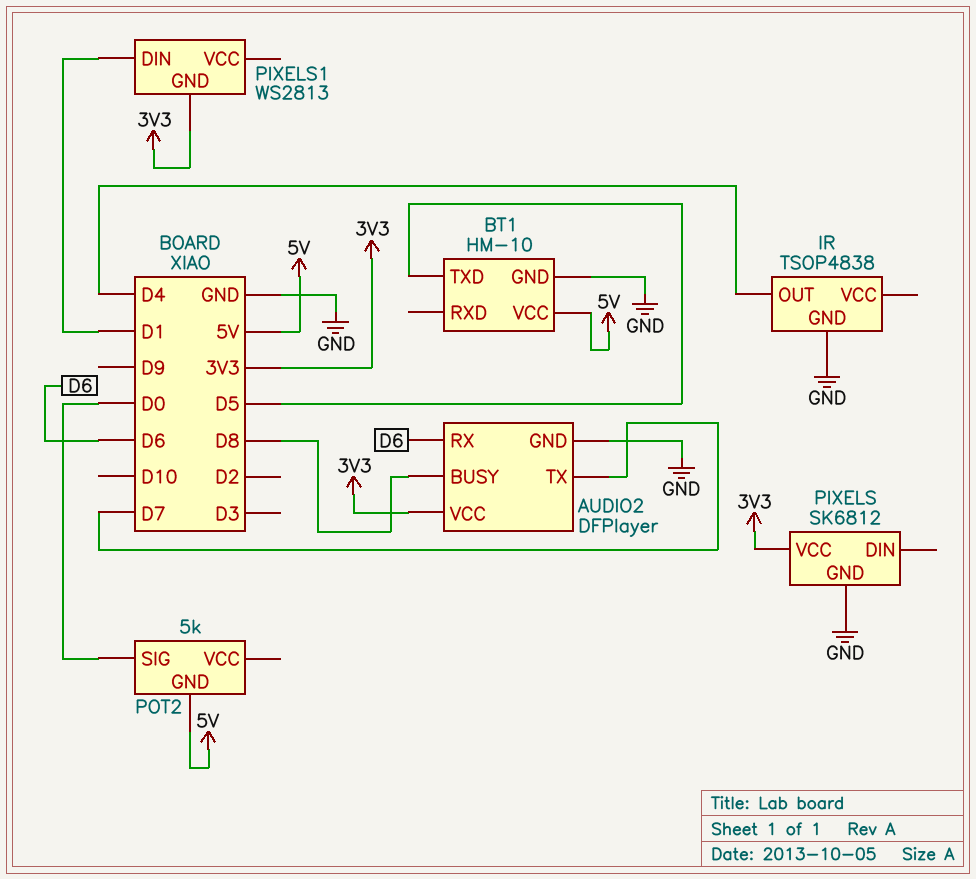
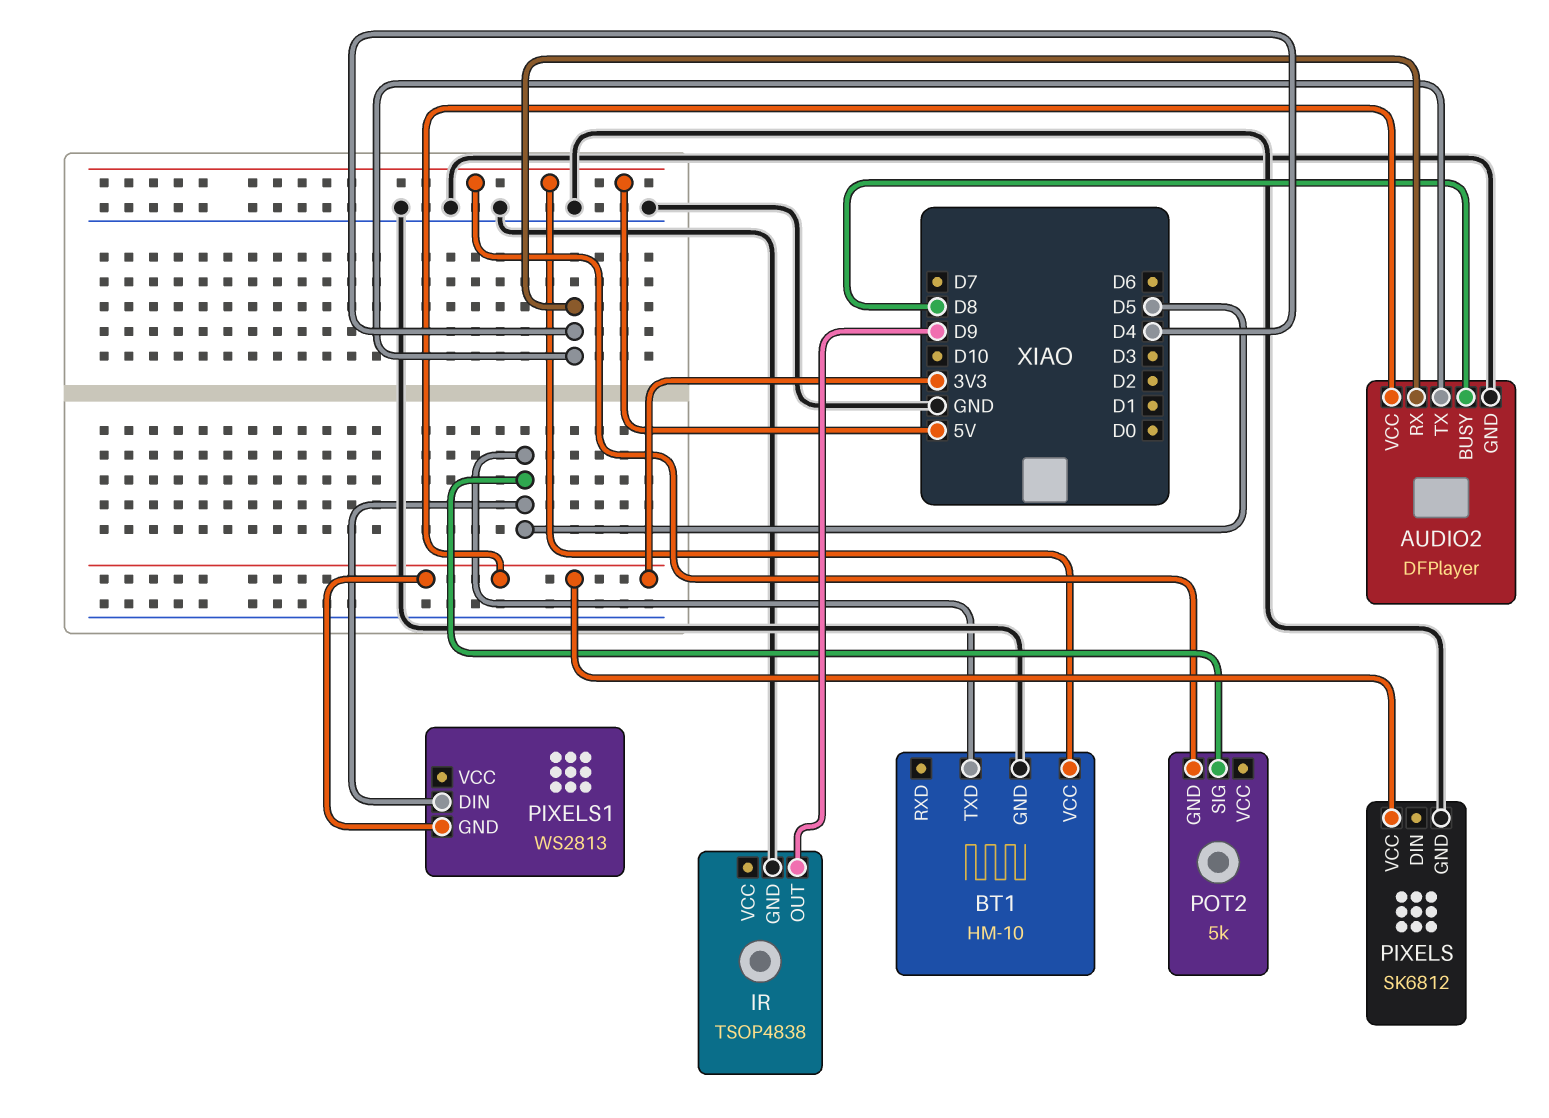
AUDIO2 pin RX: D6 -> D4
AUDIO2 pin TX: D7 -> D4
IR pin OUT: D4 -> D9
PIXELS1 pin DIN: D1 -> D5
POT2 pin SIG: D0 -> D5

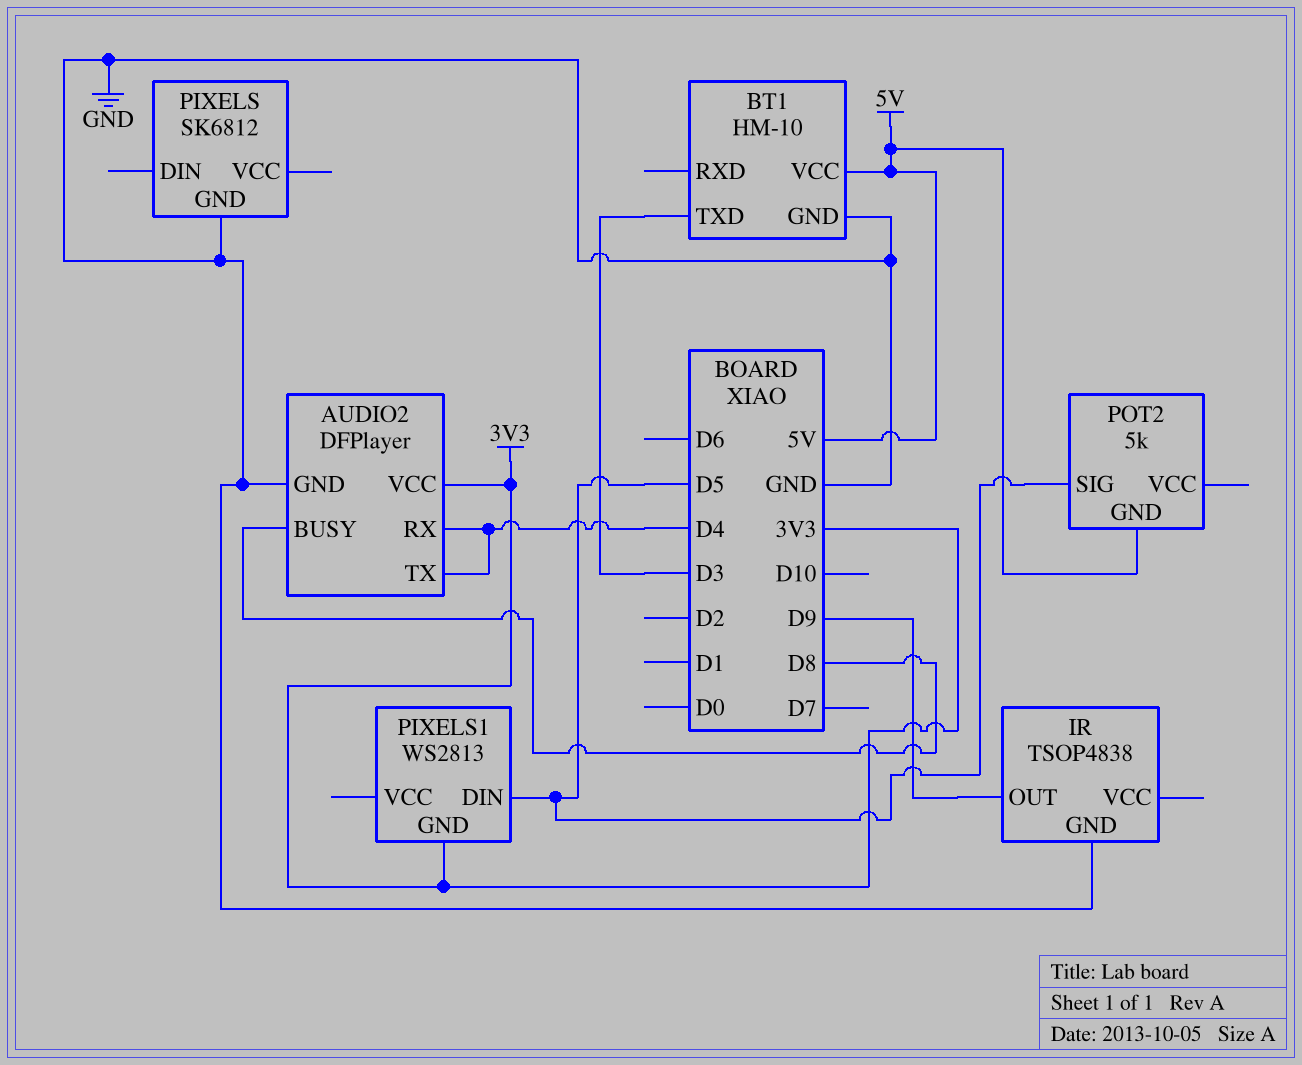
BT1 pin TXD: D5 -> D3
PIXELS pin VCC: 3V3 -> none

